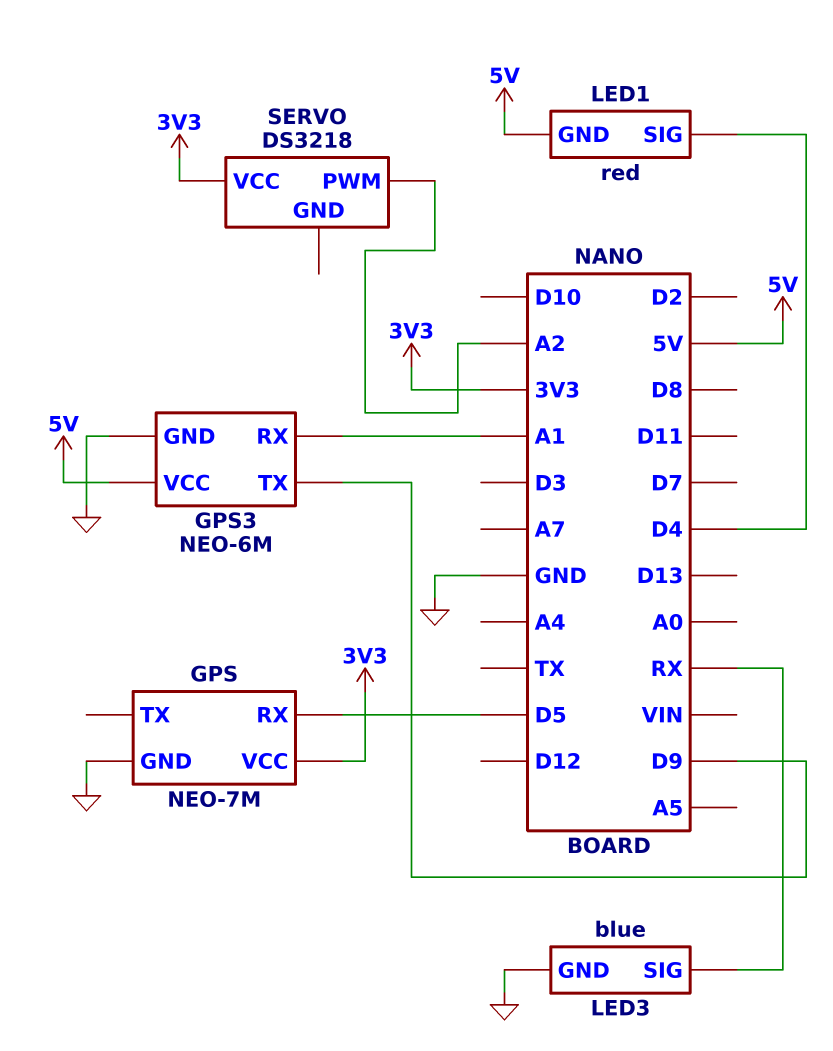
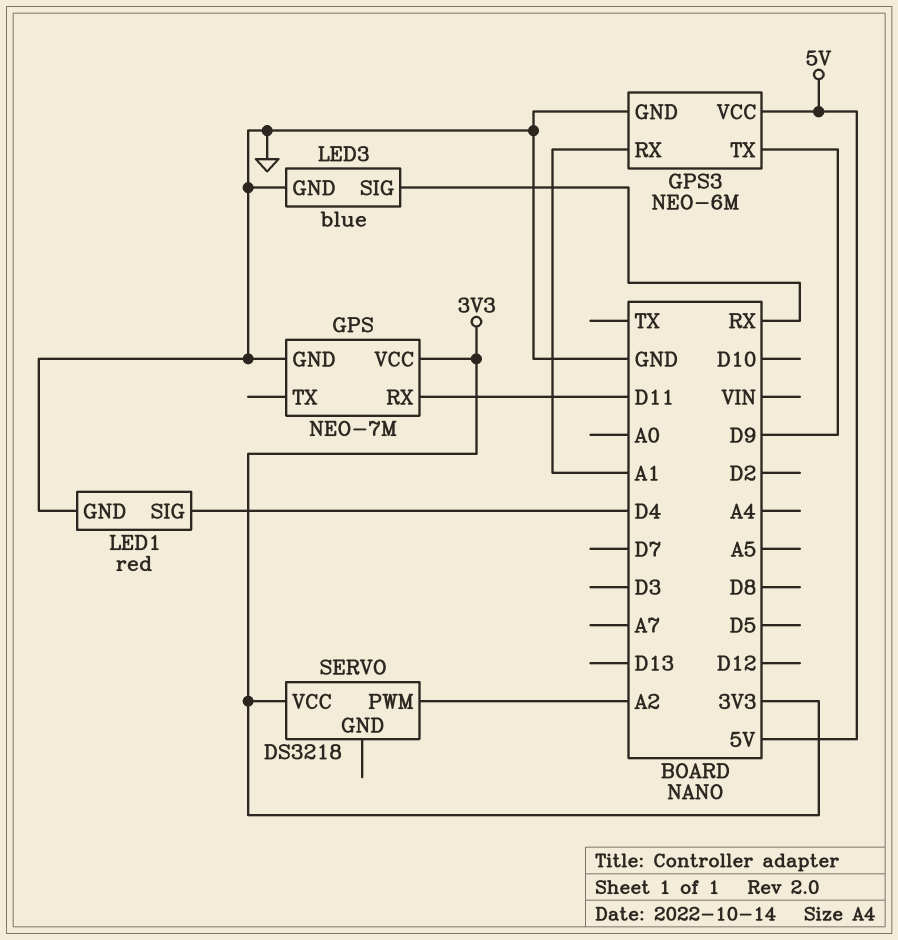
GPS pin RX: D5 -> D11
LED1 pin GND: 5V -> GND

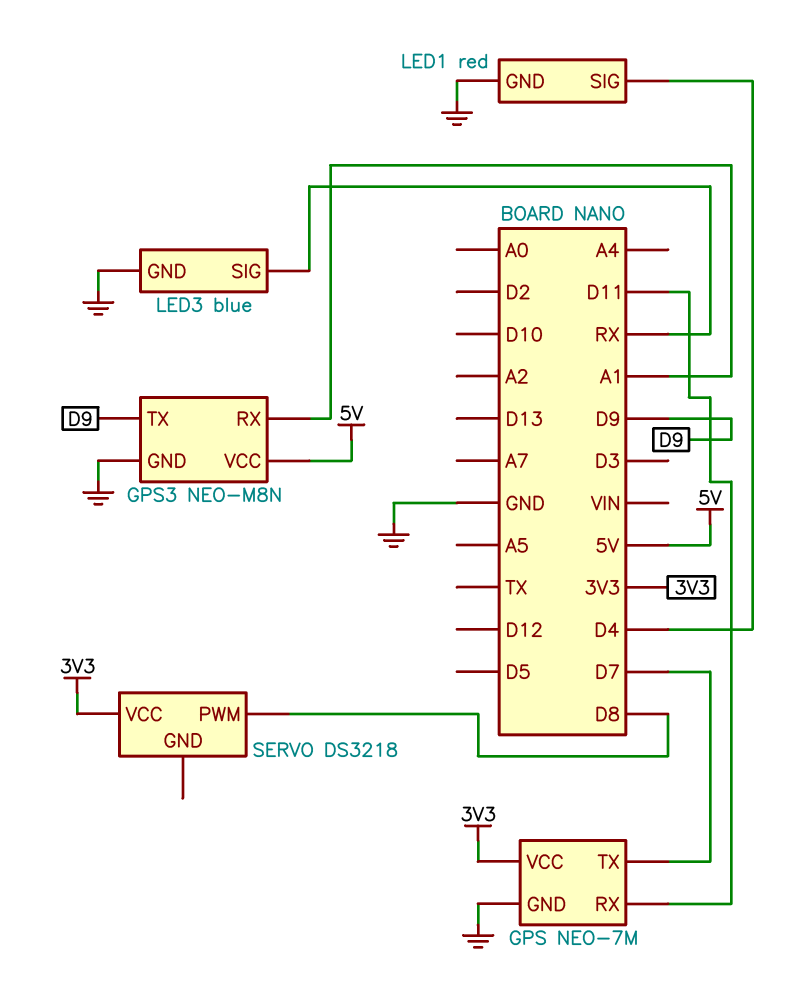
GPS pin TX: none -> D7
GPS3: NEO-6M -> NEO-M8N
SERVO pin PWM: A2 -> D8

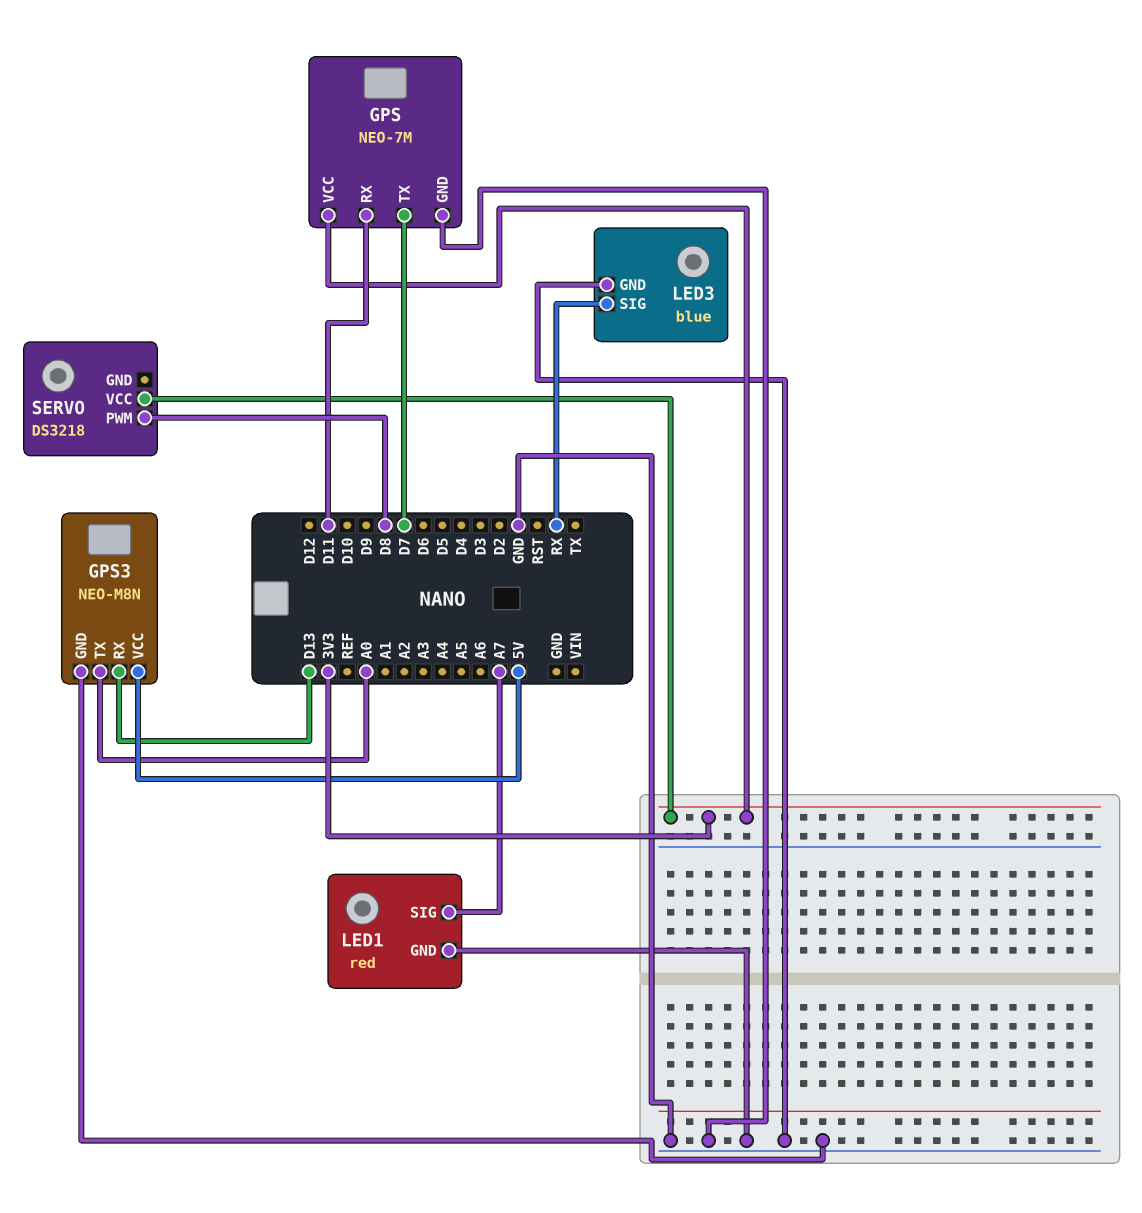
GPS3 pin RX: A1 -> D13
GPS3 pin TX: D9 -> A0
LED1 pin SIG: D4 -> A7

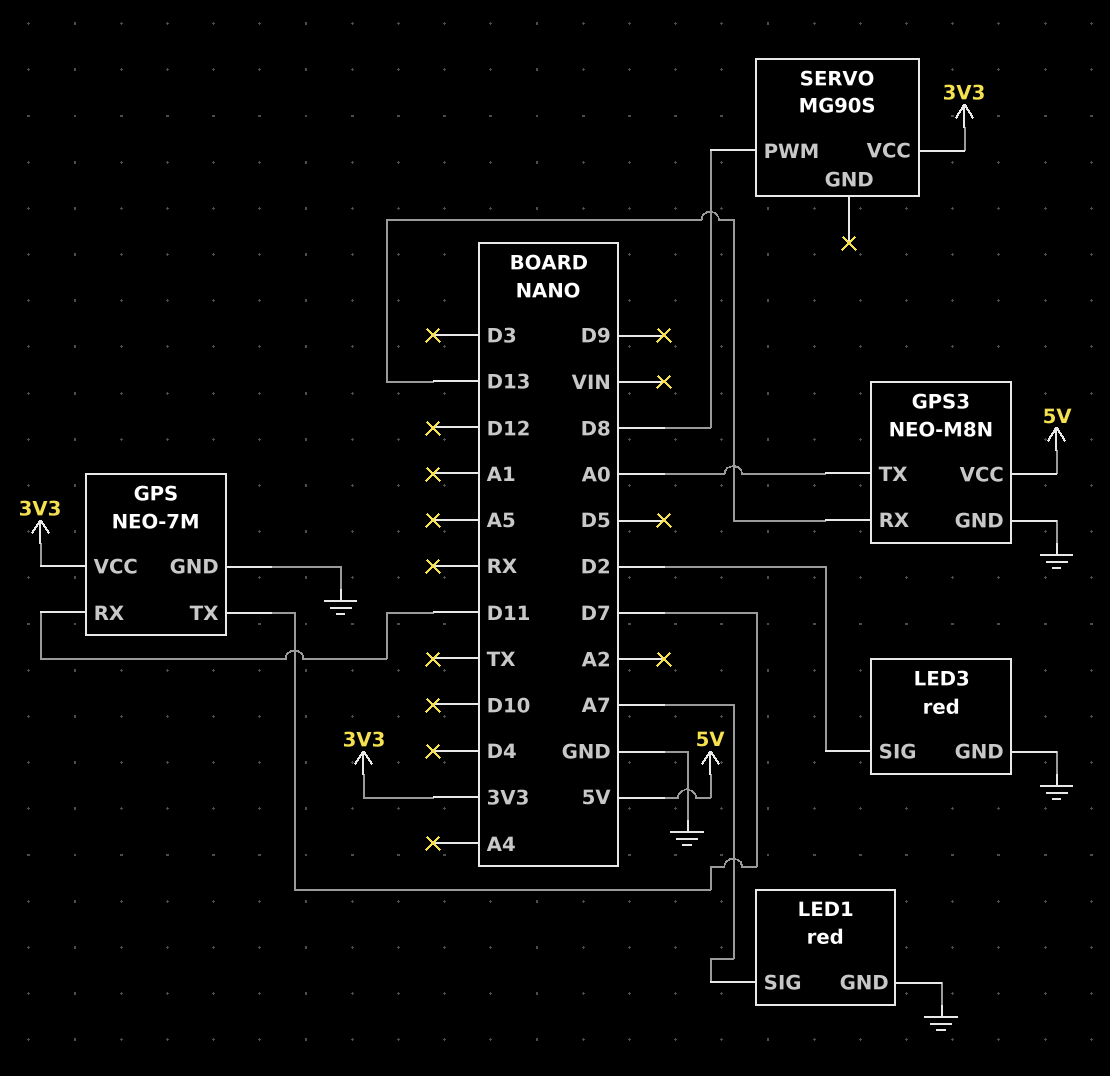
LED3: blue -> red
LED3 pin SIG: RX -> D2
SERVO: DS3218 -> MG90S

